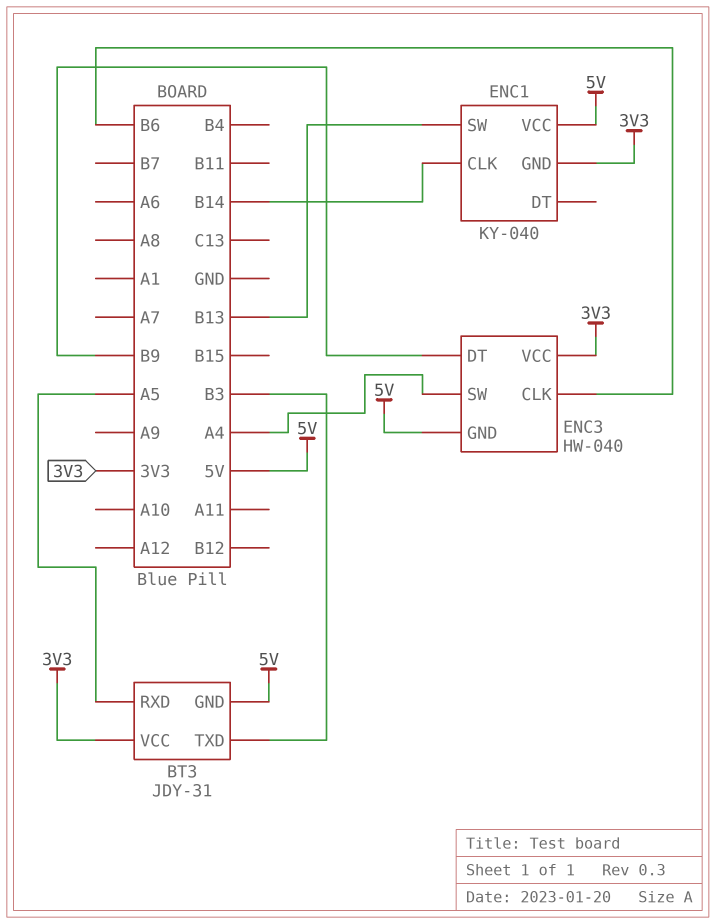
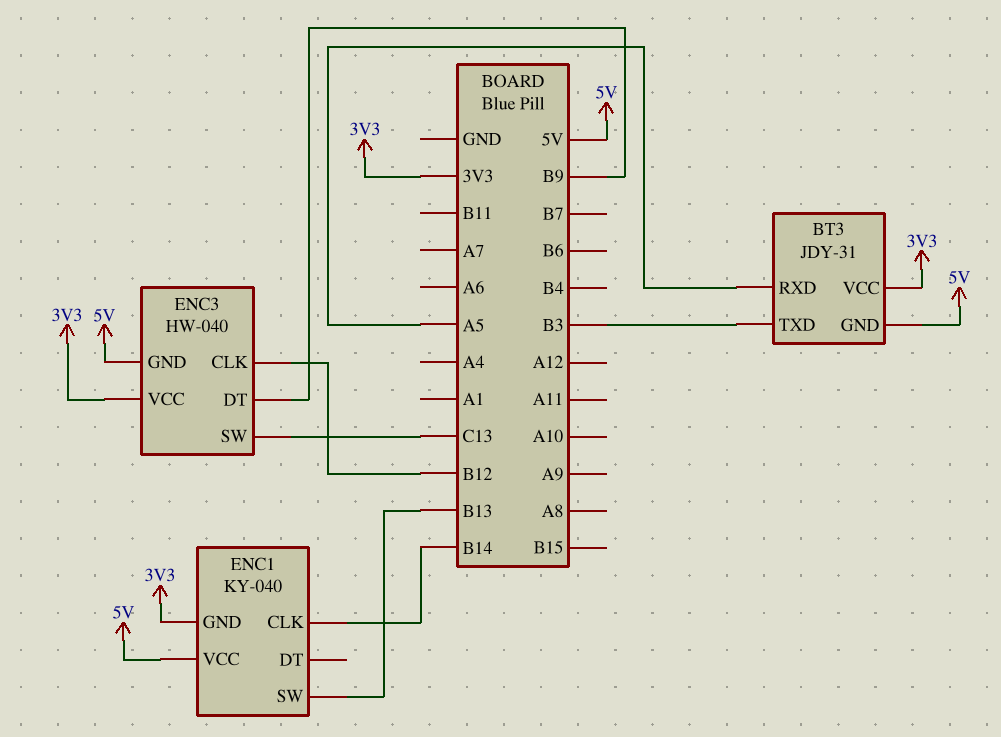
ENC3 pin CLK: B6 -> B12
ENC3 pin SW: A4 -> C13

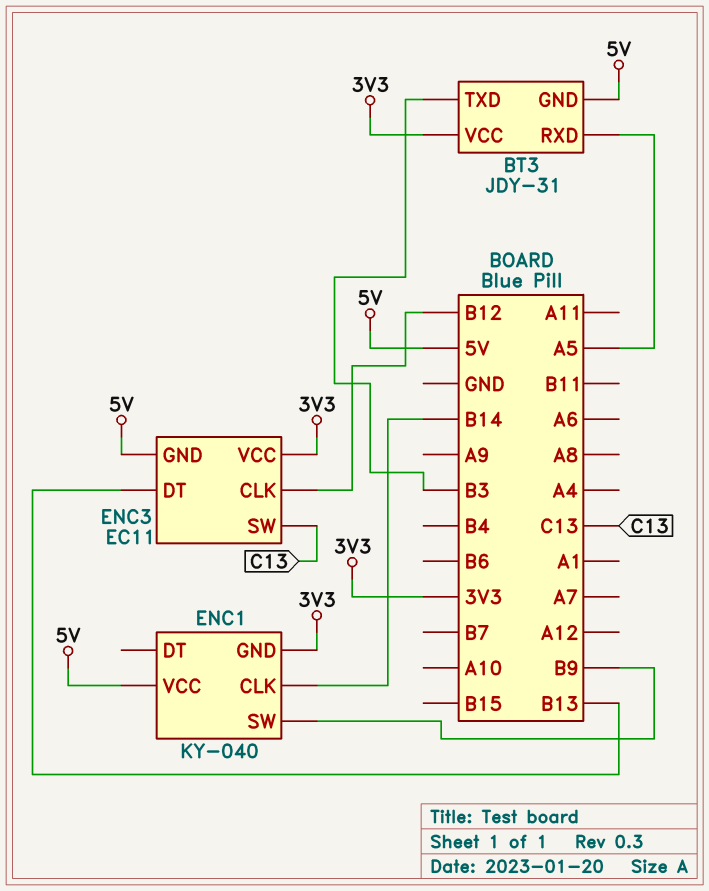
ENC1 pin SW: B13 -> B9
ENC3: HW-040 -> EC11
ENC3 pin DT: B9 -> B13

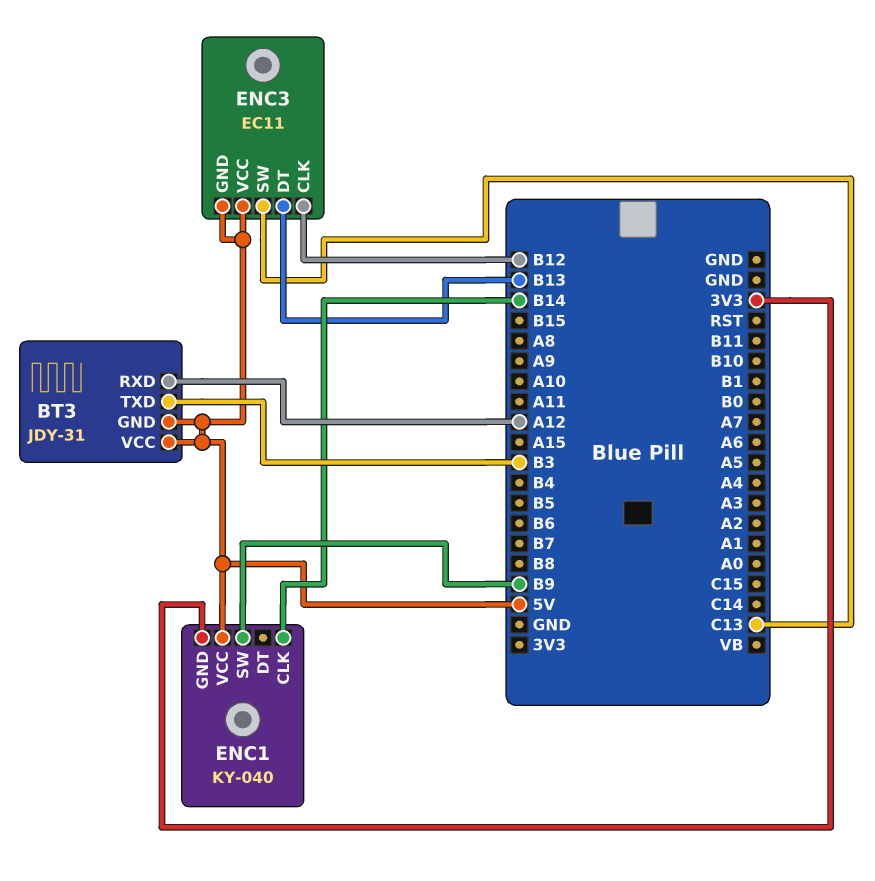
BT3 pin RXD: A5 -> A12
BT3 pin VCC: 3V3 -> 5V
ENC3 pin VCC: 3V3 -> 5V

